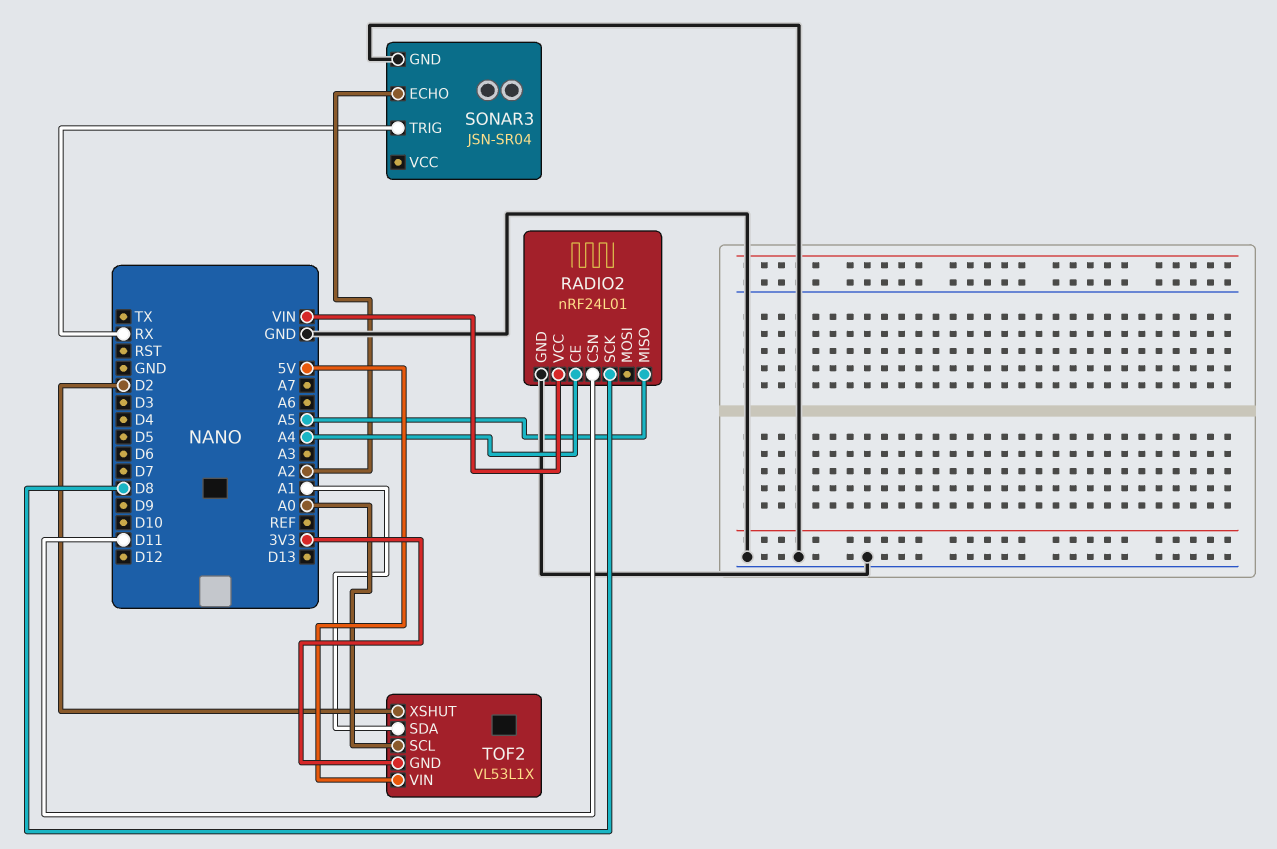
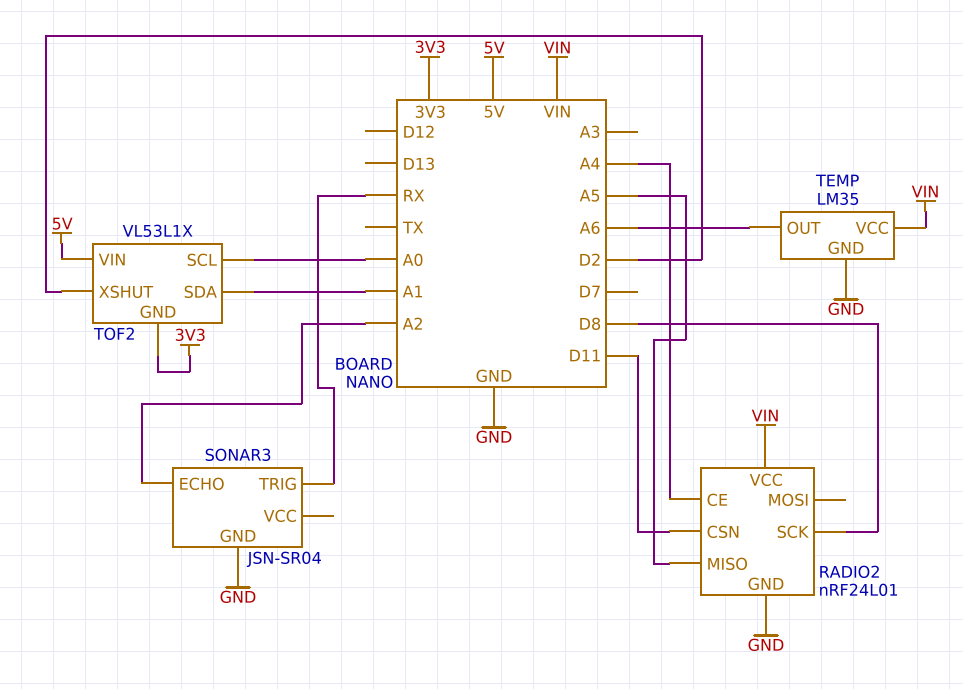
TEMP: none -> LM35
TEMP pin GND: none -> GND
TEMP pin OUT: none -> A6
TEMP pin VCC: none -> VIN

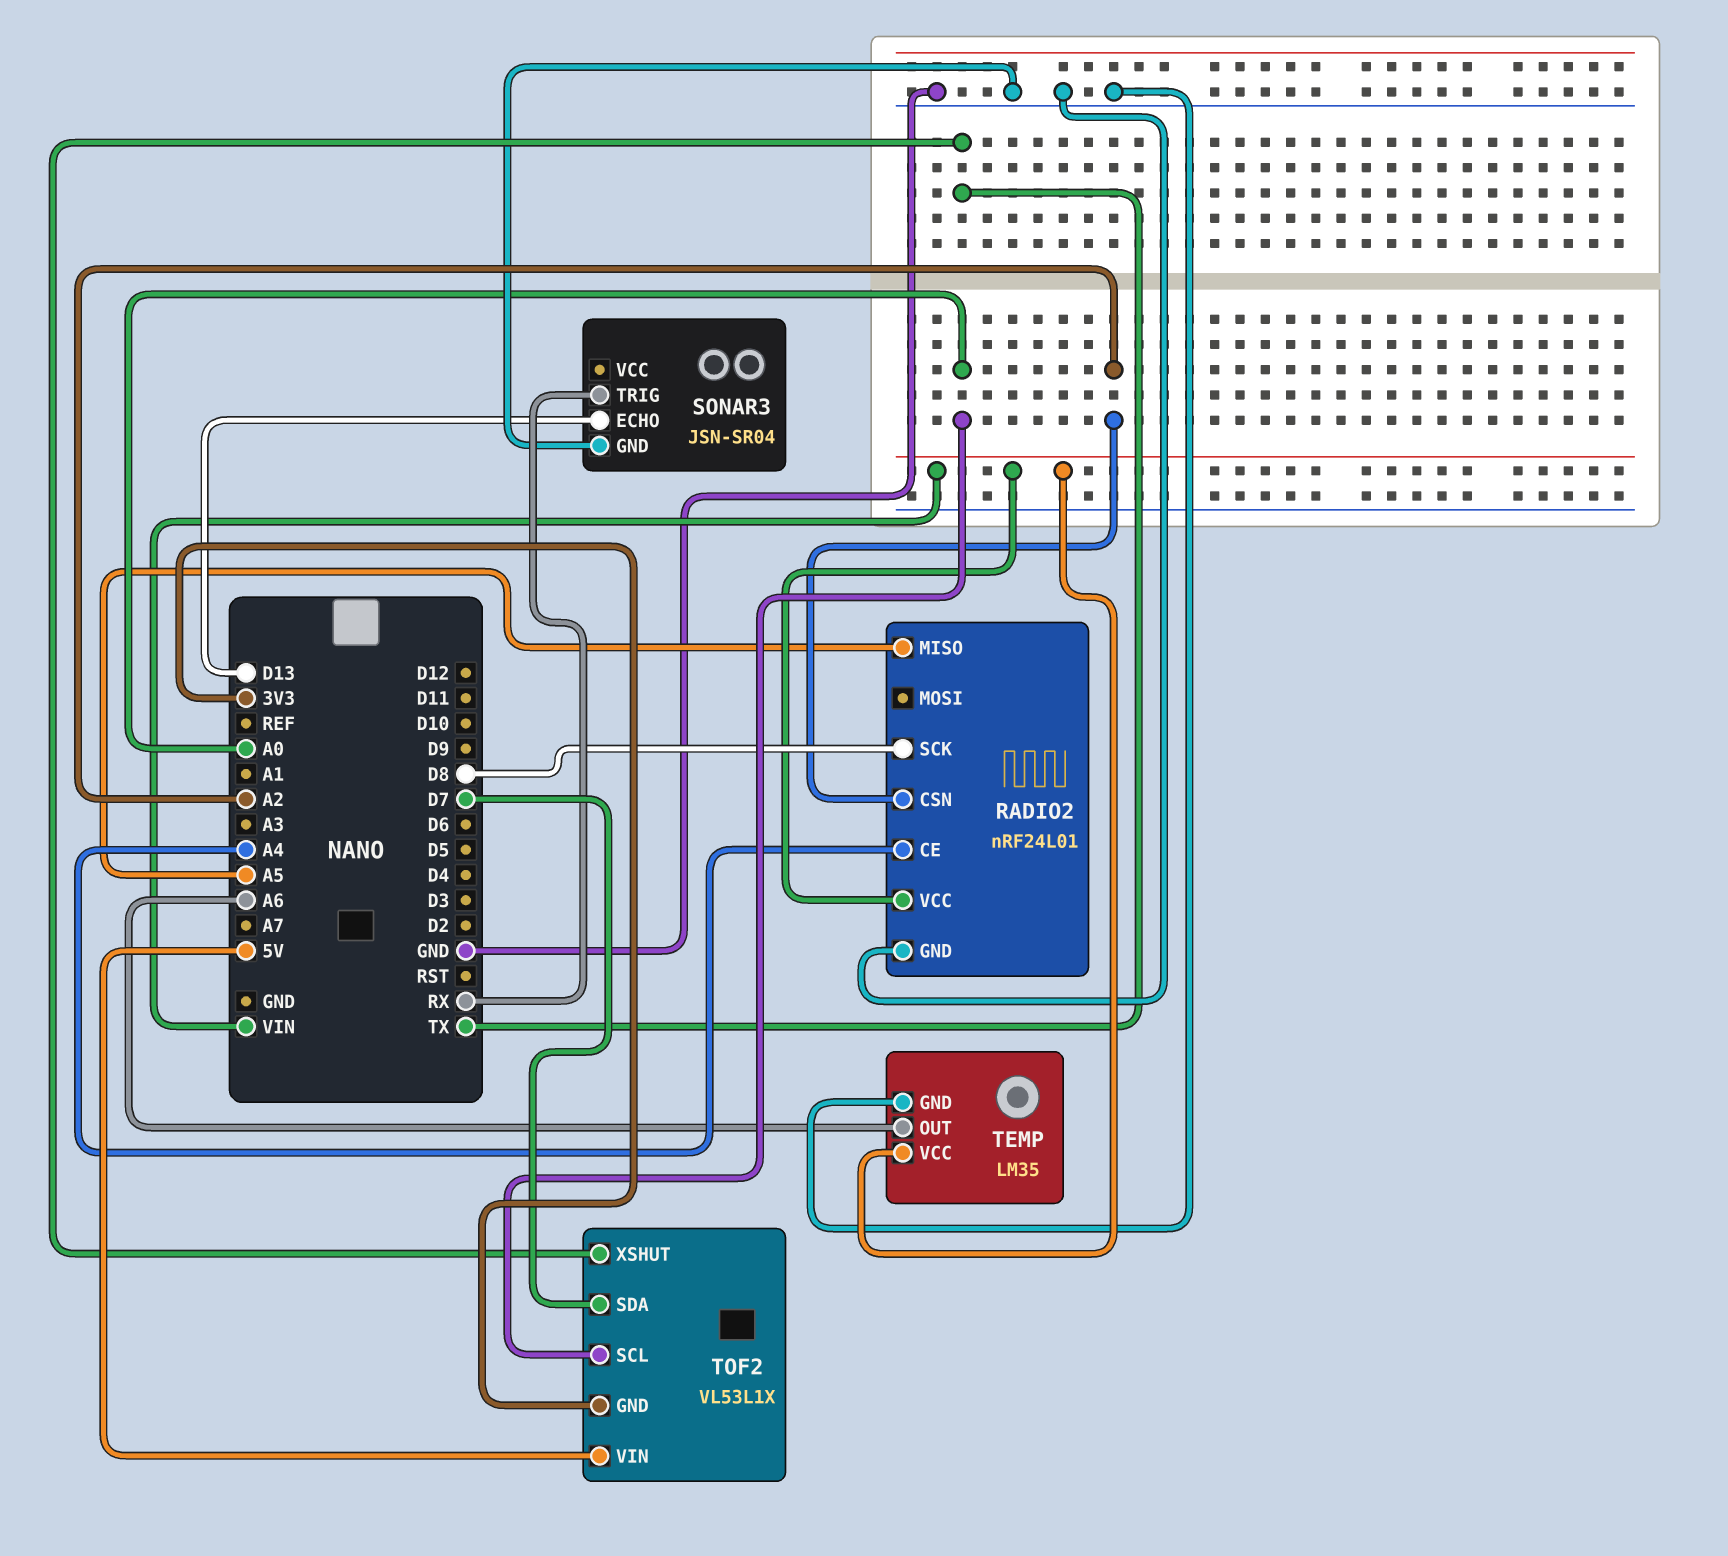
RADIO2 pin CSN: D11 -> A2
SONAR3 pin ECHO: A2 -> D13
TOF2 pin SDA: A1 -> D7
TOF2 pin XSHUT: D2 -> TX

